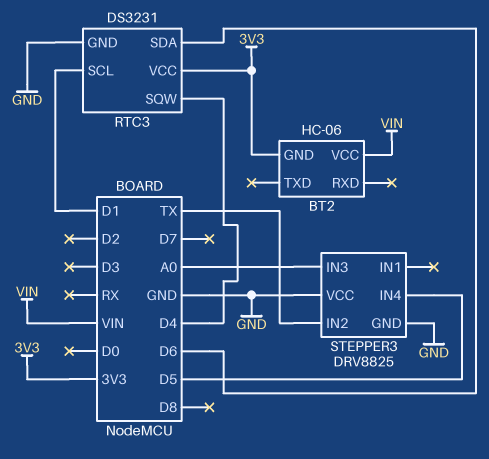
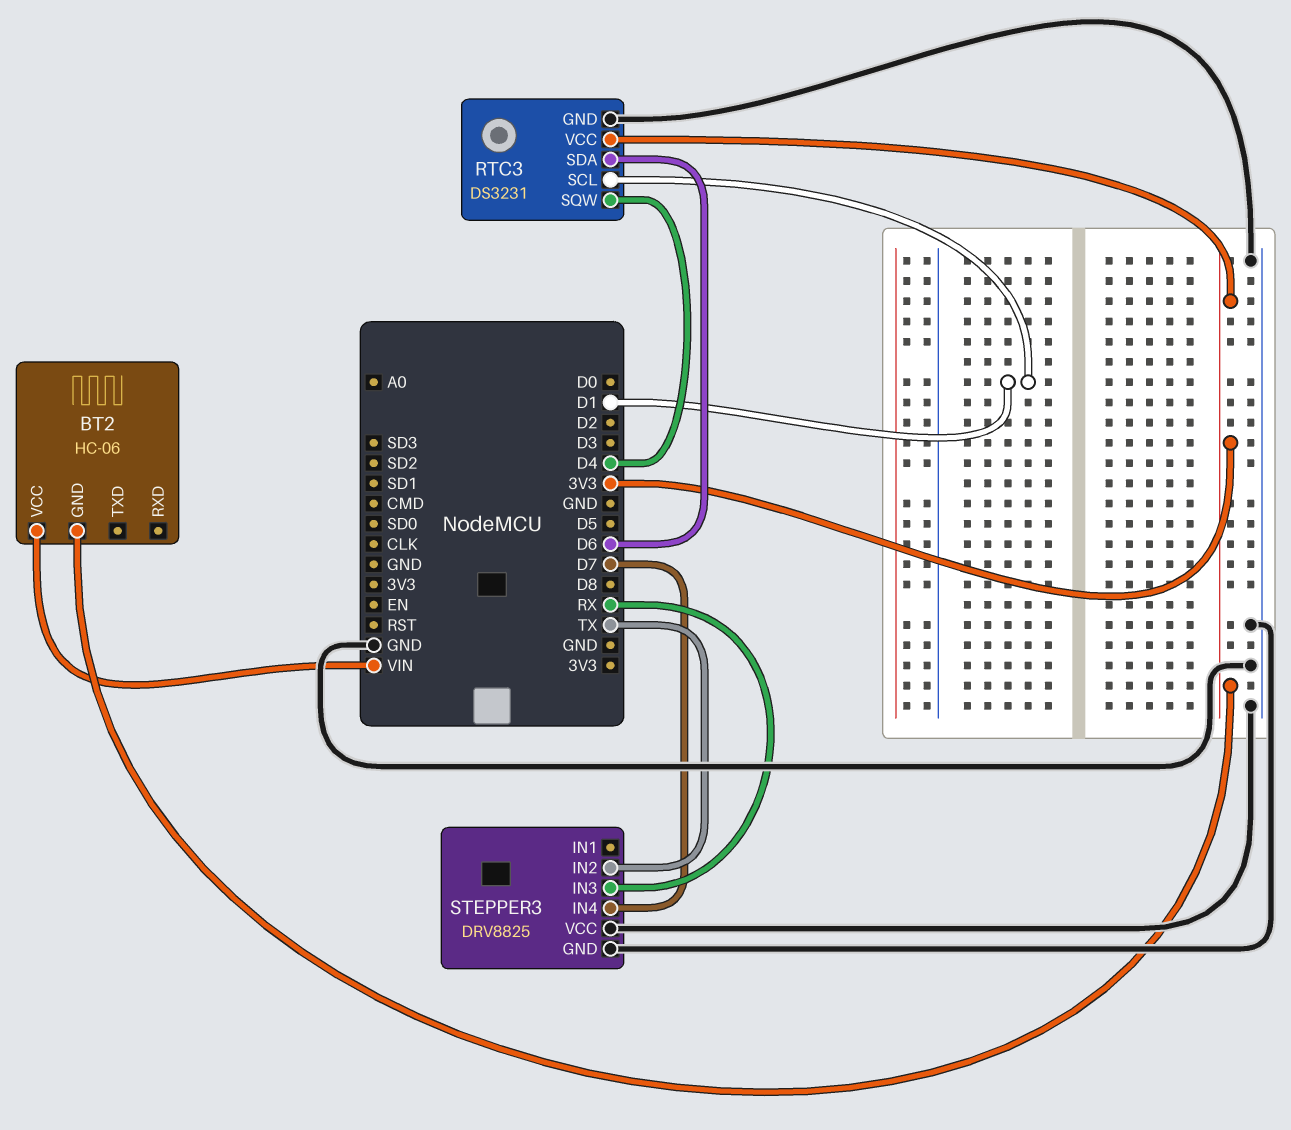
STEPPER3 pin IN3: A0 -> RX
STEPPER3 pin IN4: D5 -> D7

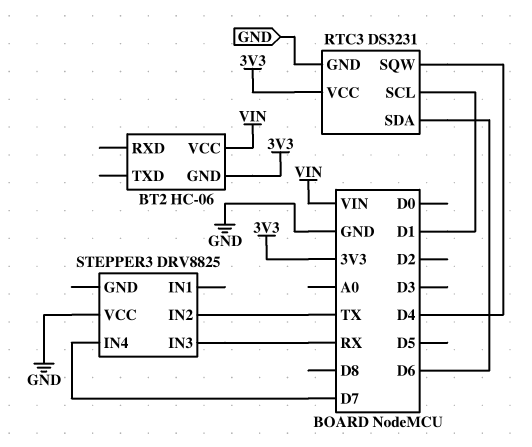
STEPPER3 pin GND: GND -> none

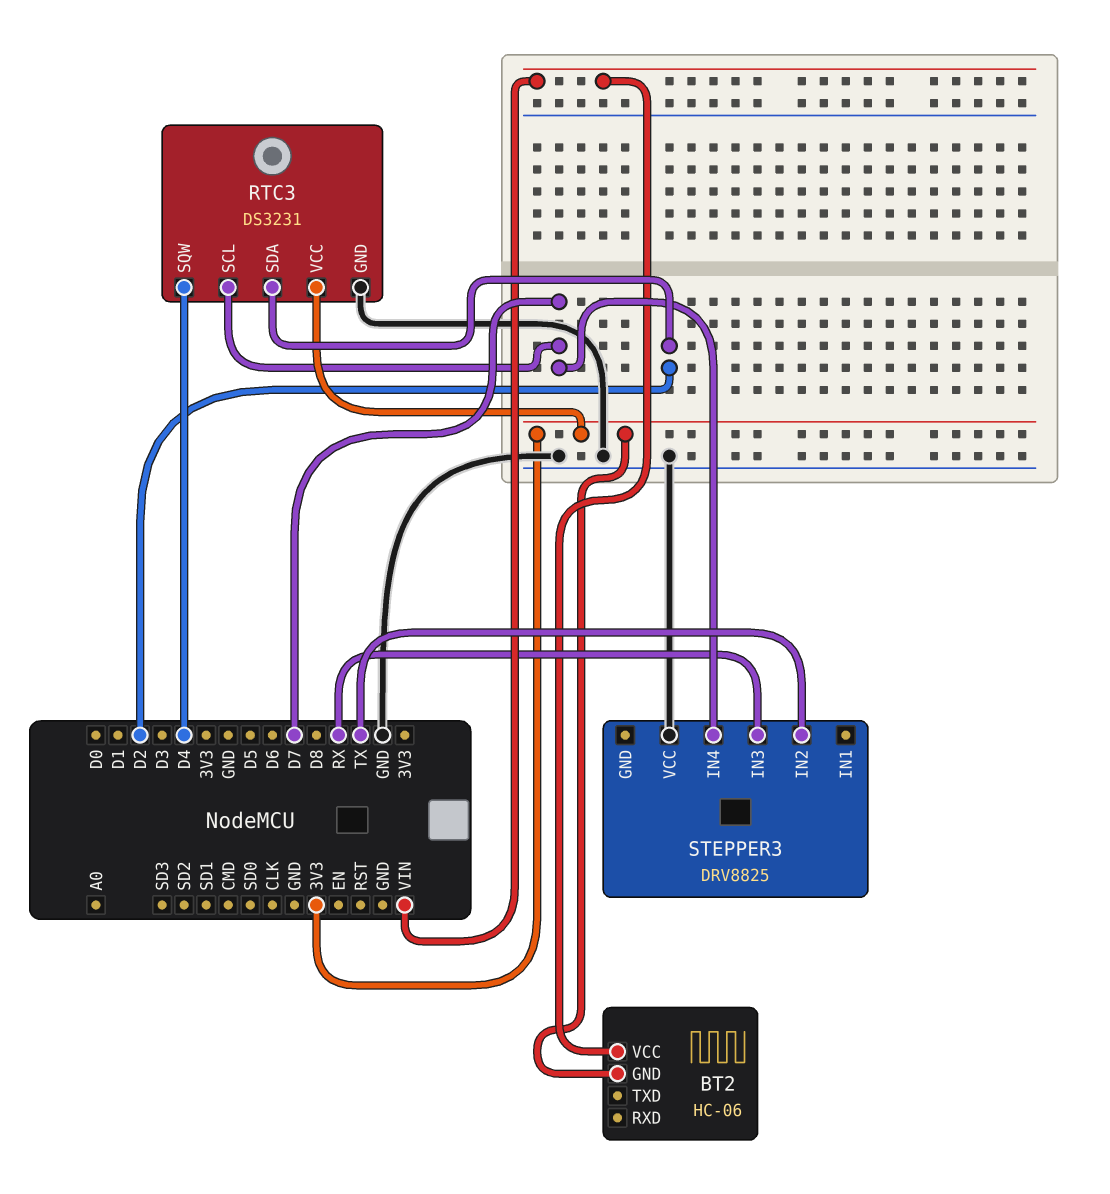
RTC3 pin SCL: D1 -> D7
RTC3 pin SDA: D6 -> D2

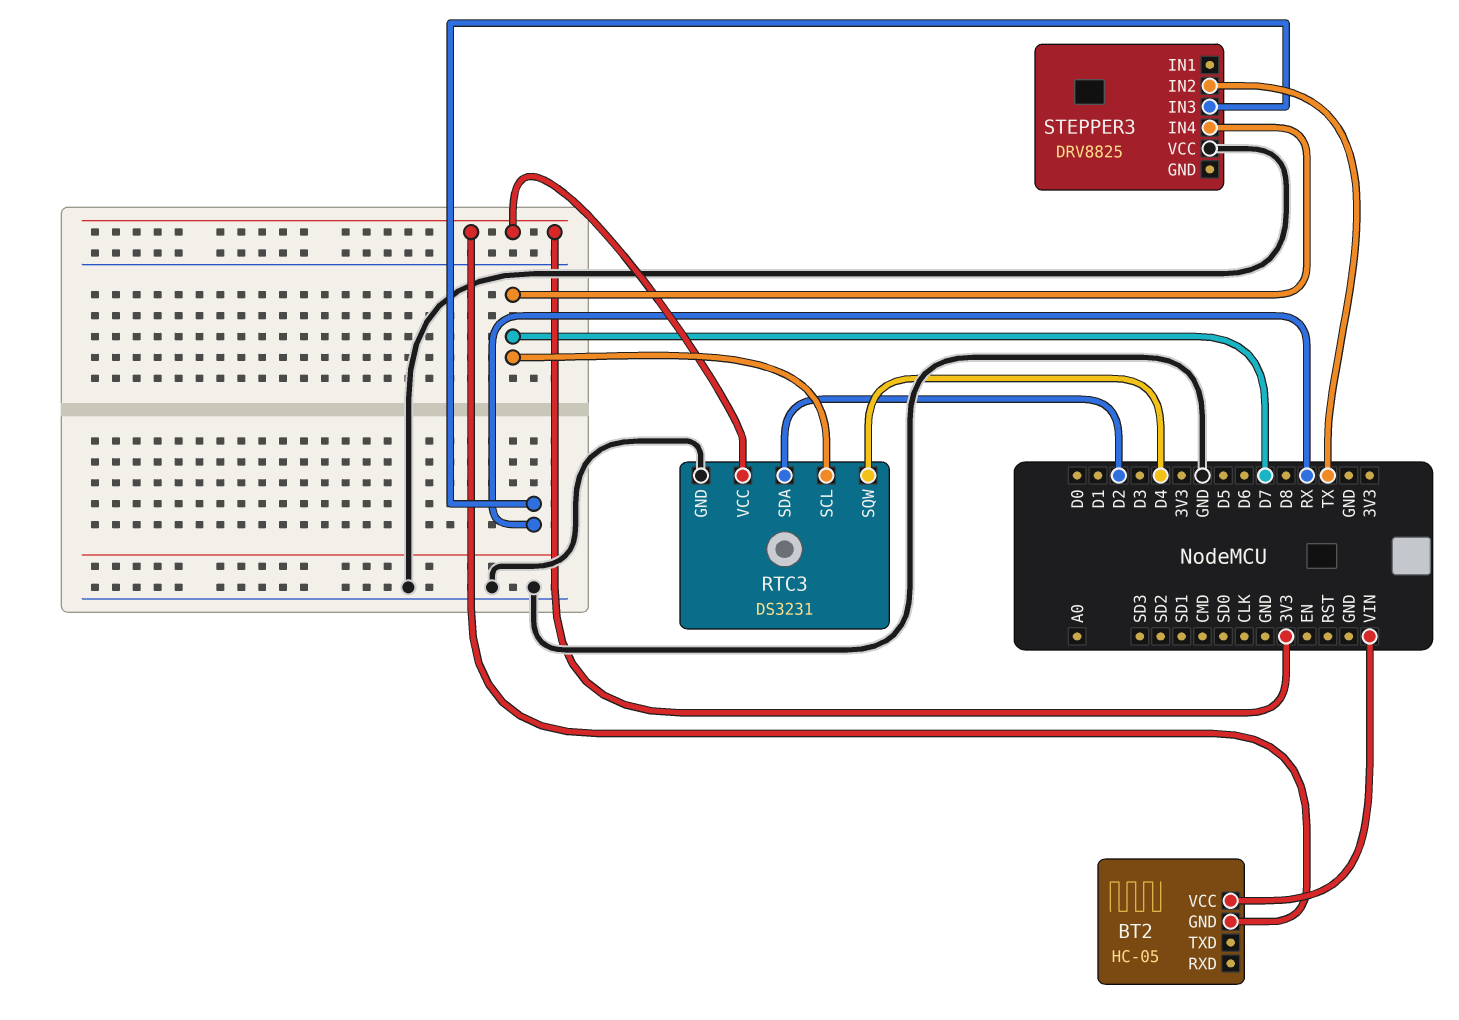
BT2: HC-06 -> HC-05

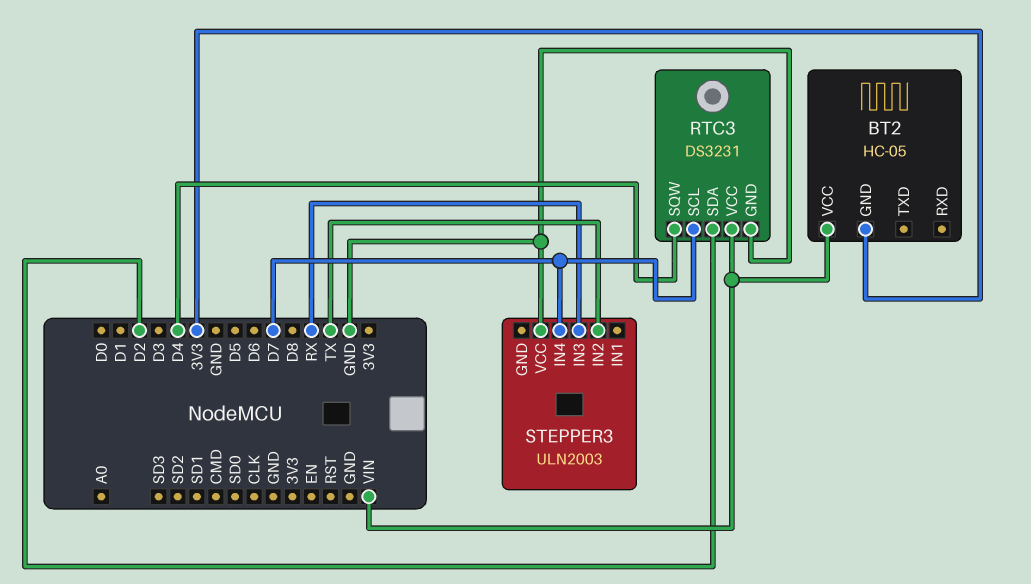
RTC3 pin VCC: 3V3 -> VIN
STEPPER3: DRV8825 -> ULN2003

